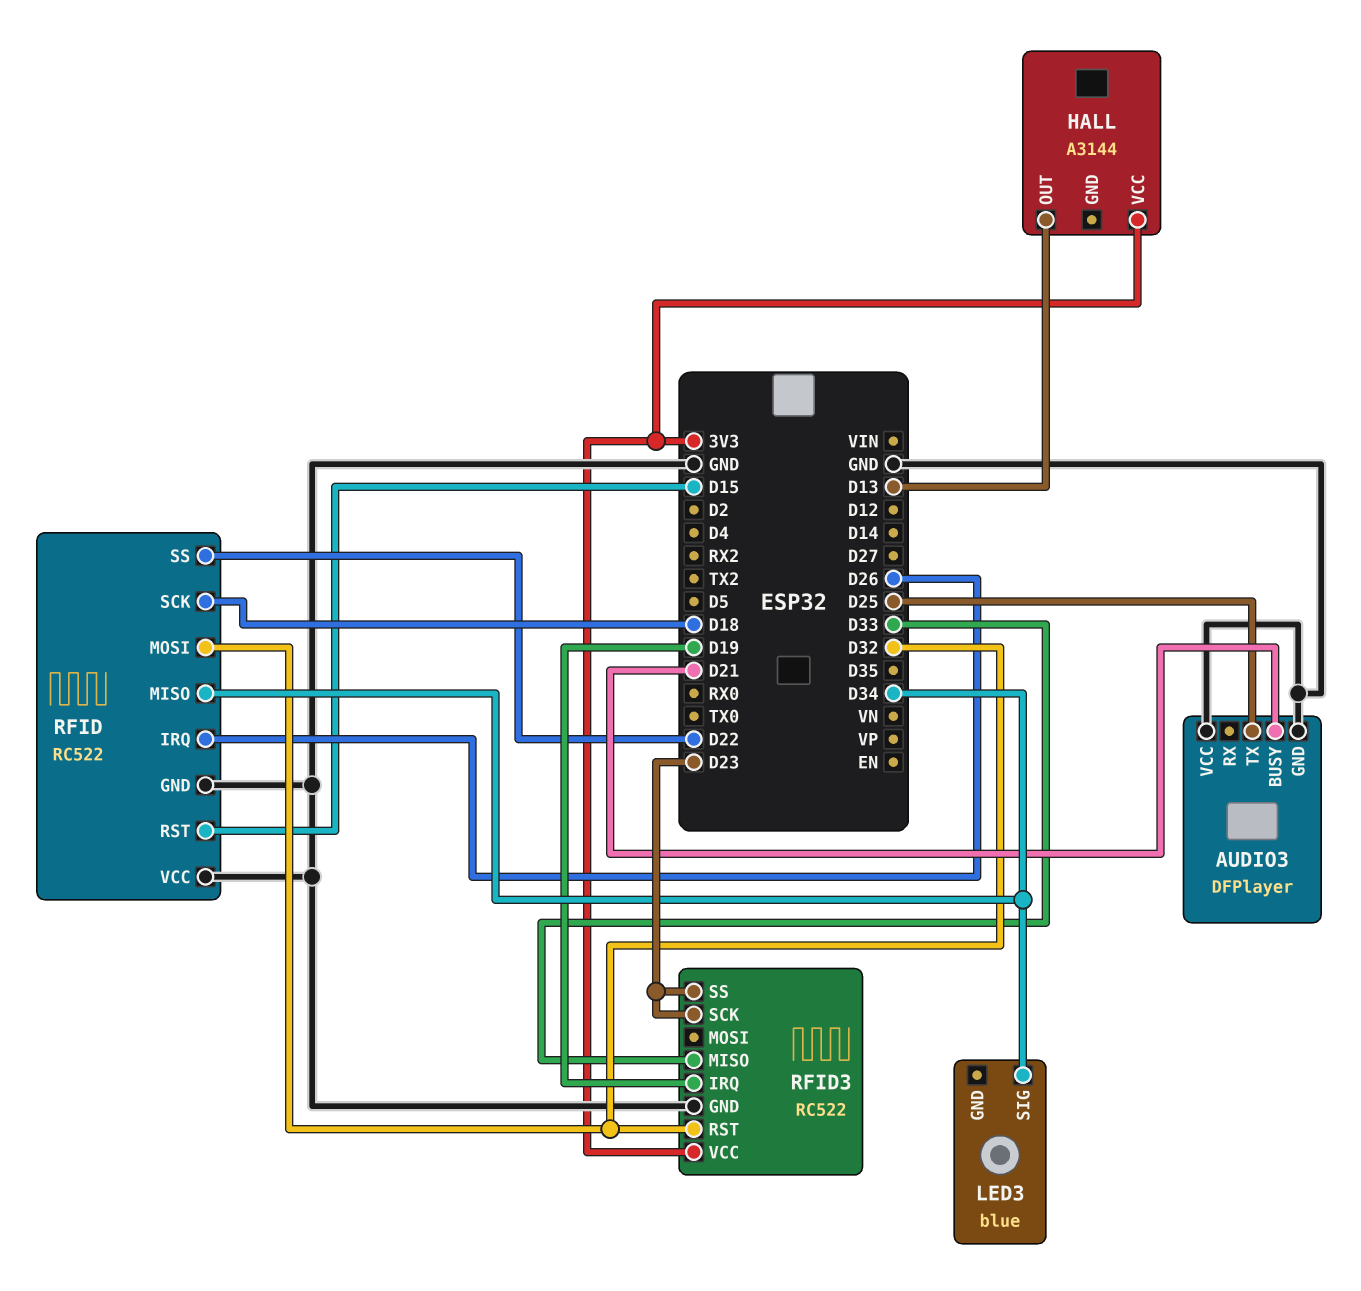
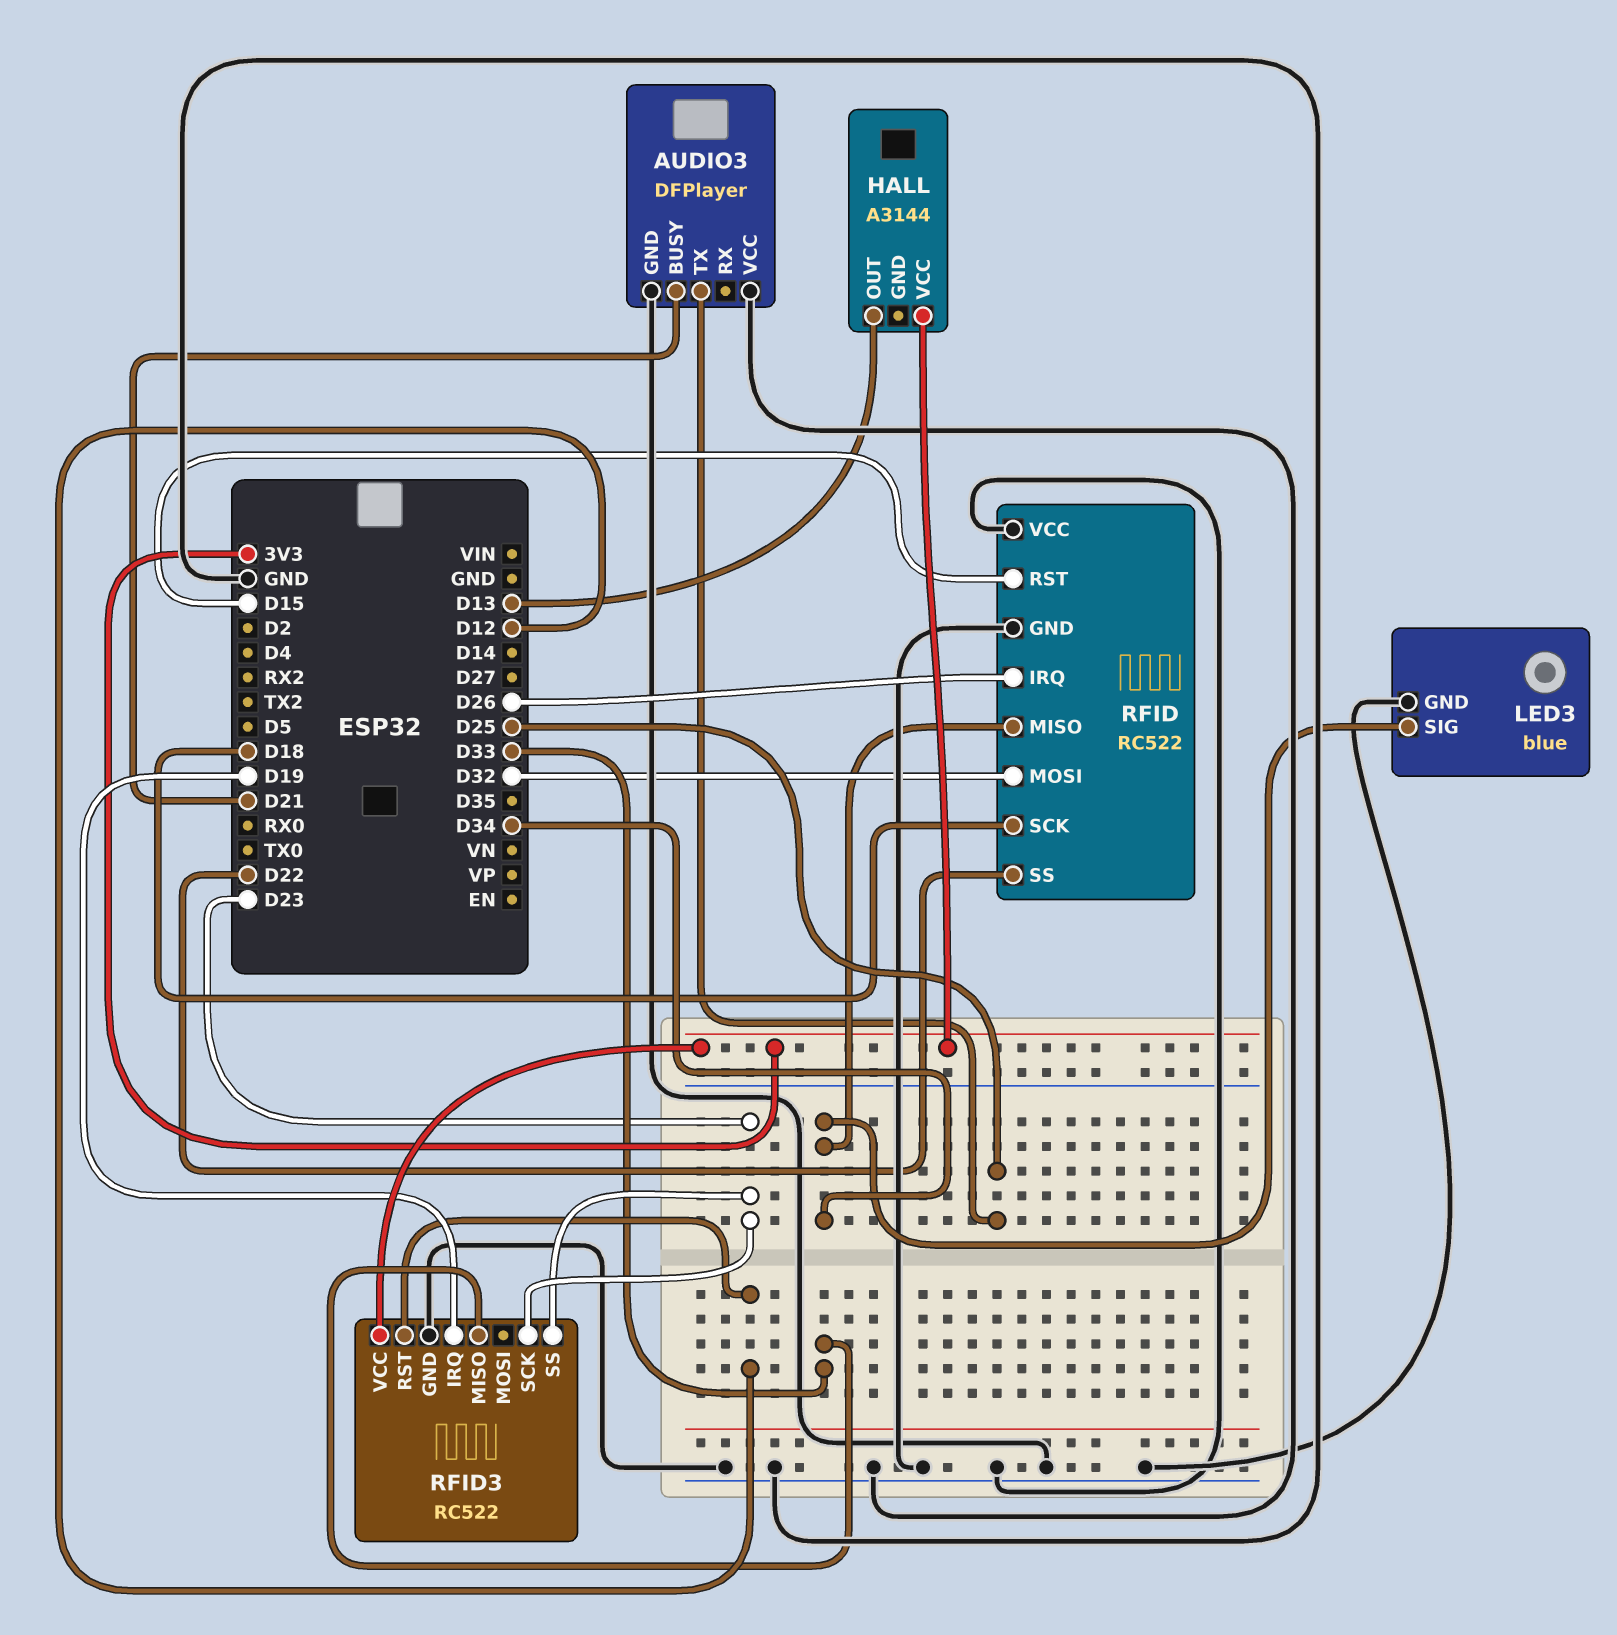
LED3 pin GND: none -> GND
RFID3 pin RST: D32 -> D12

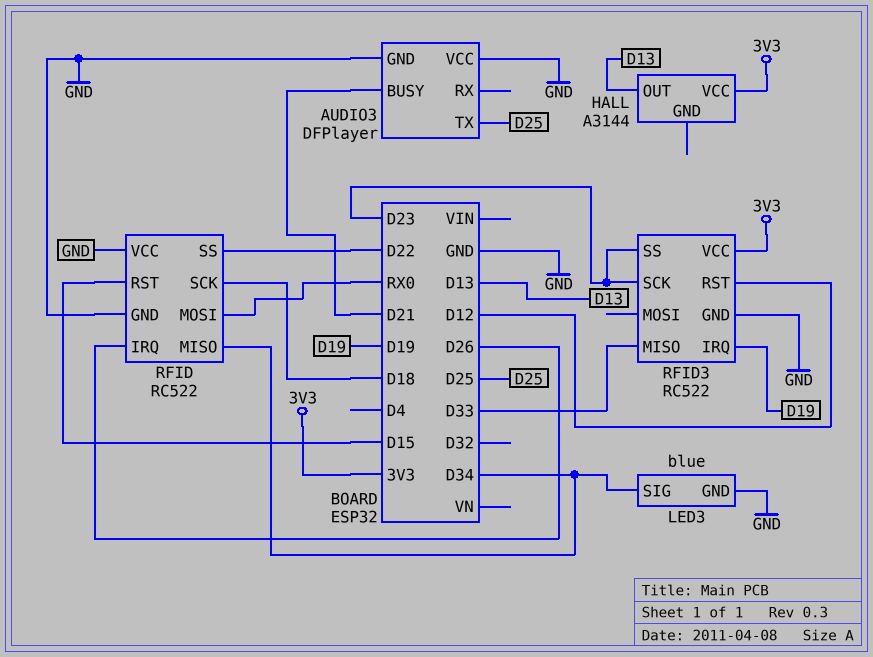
RFID pin MOSI: D32 -> RX0

